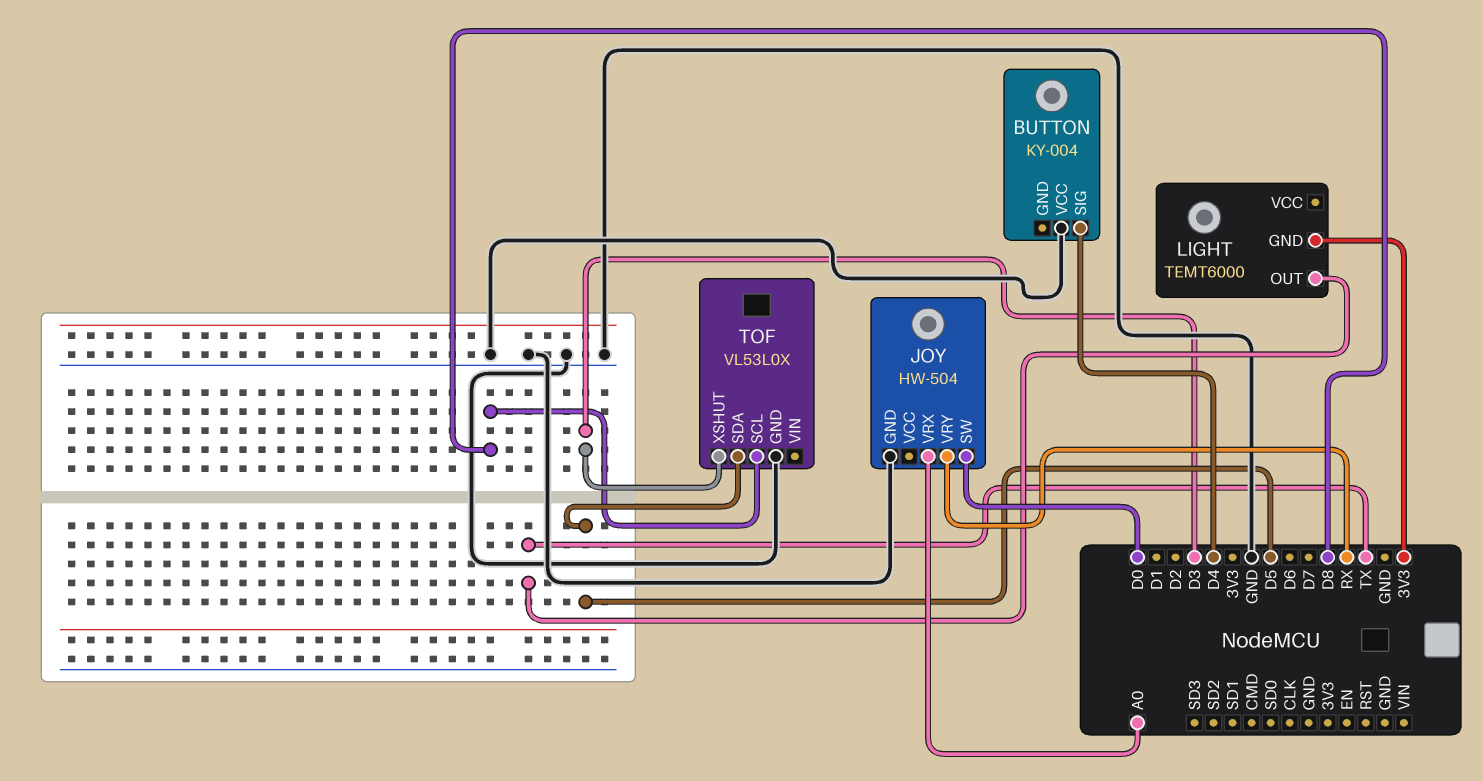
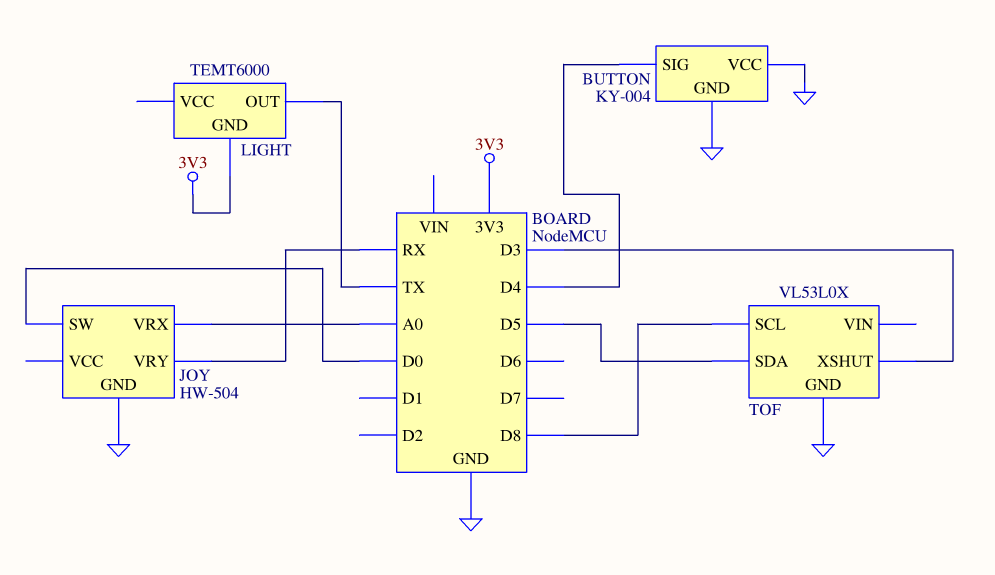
BUTTON pin GND: none -> GND

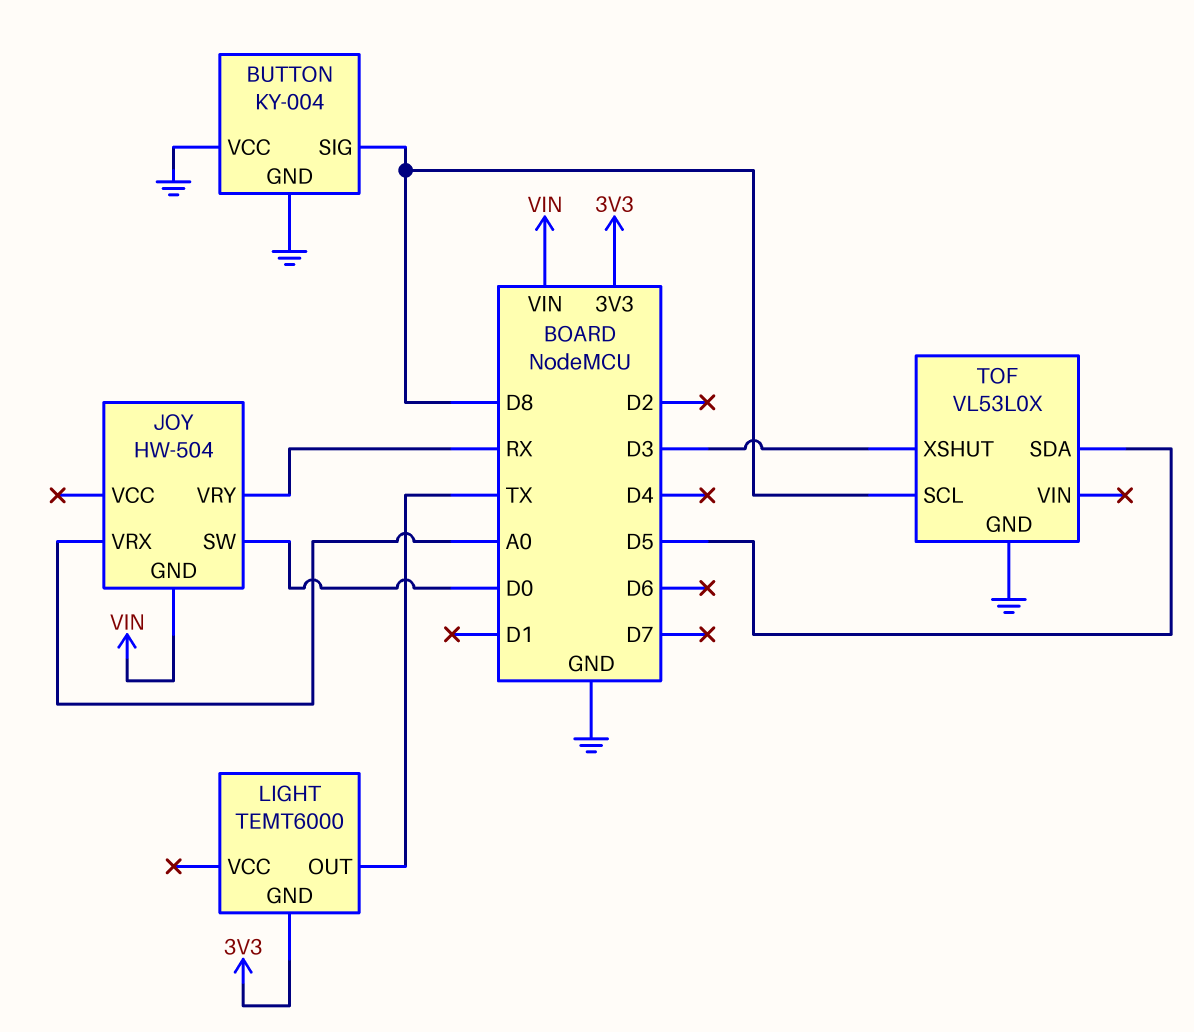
BUTTON pin SIG: D4 -> D8
JOY pin GND: GND -> VIN

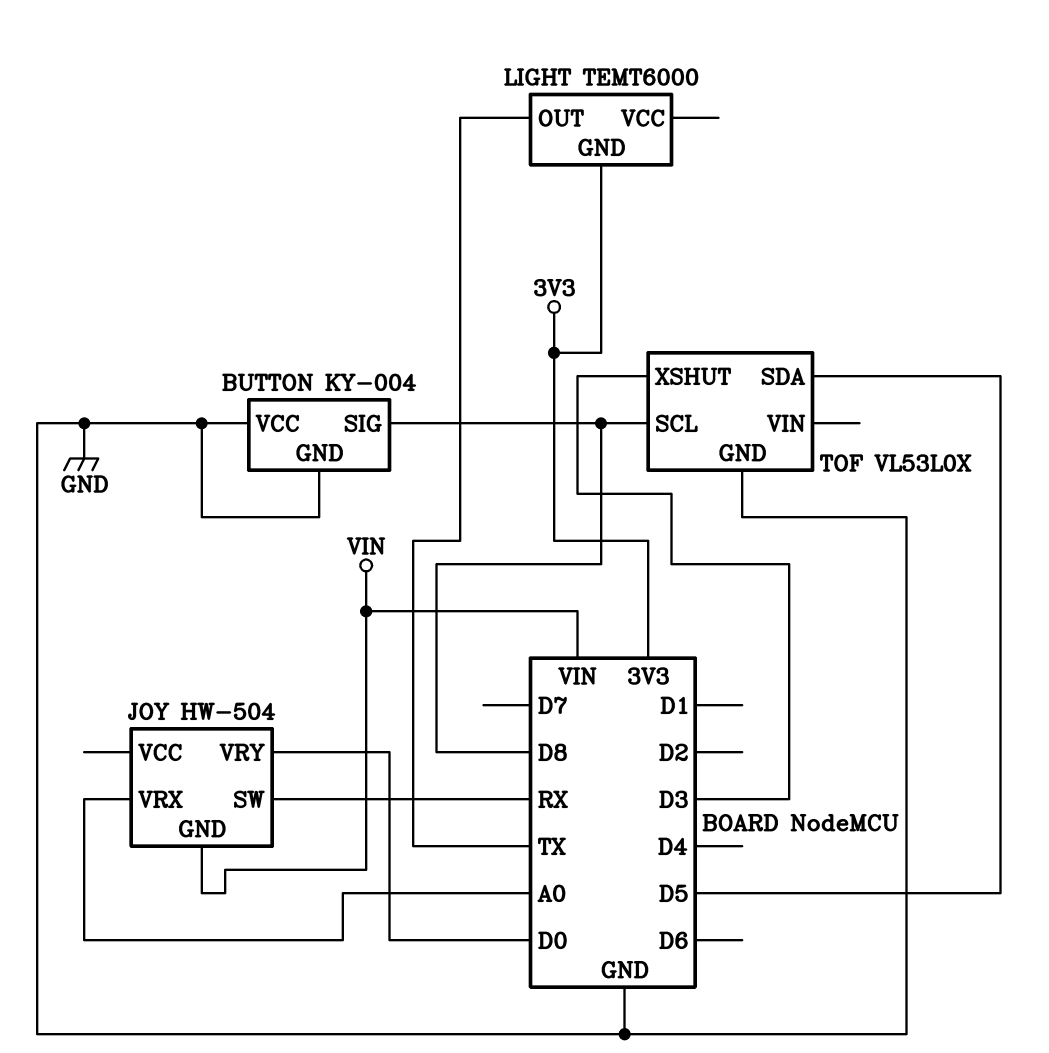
JOY pin SW: D0 -> RX
JOY pin VRY: RX -> D0

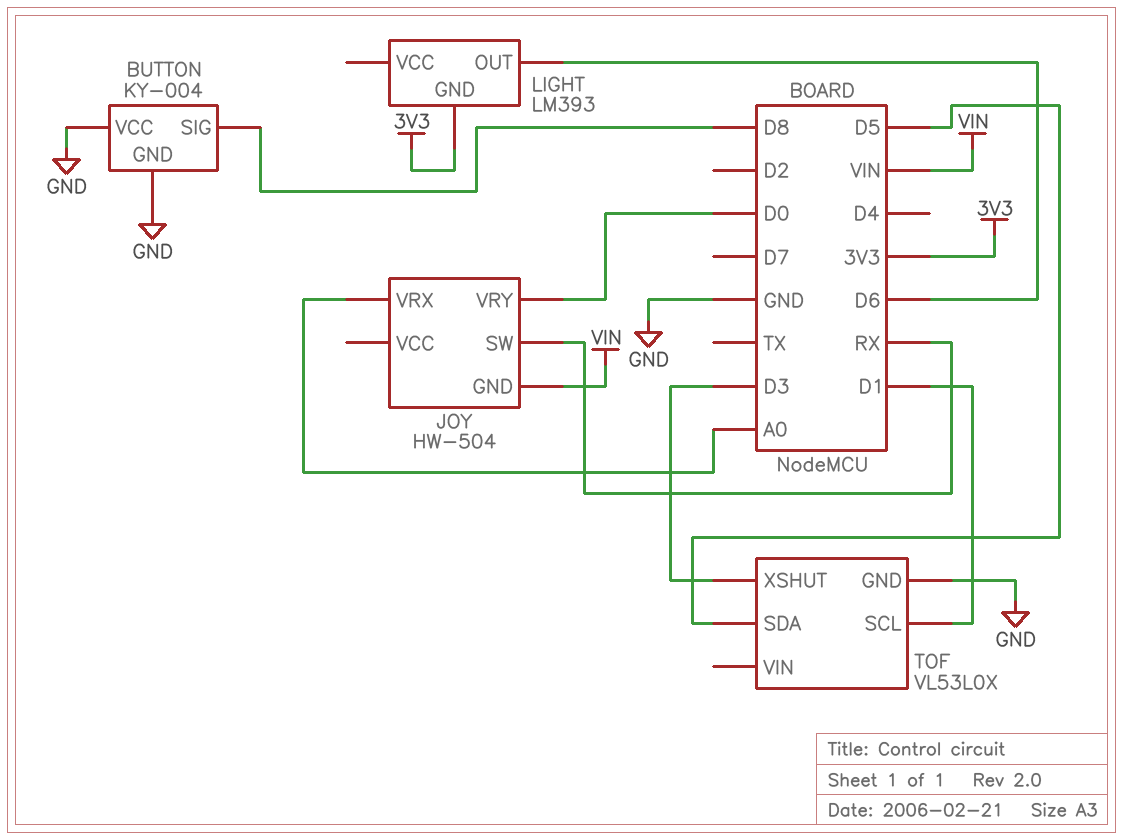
LIGHT: TEMT6000 -> LM393
LIGHT pin OUT: TX -> D6
TOF pin SCL: D8 -> D1

